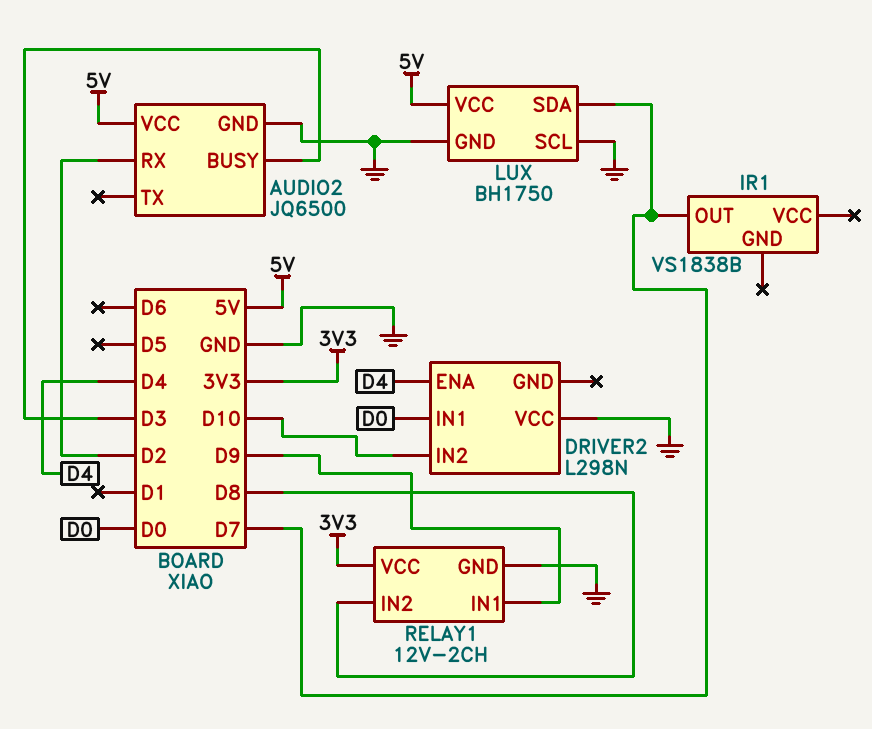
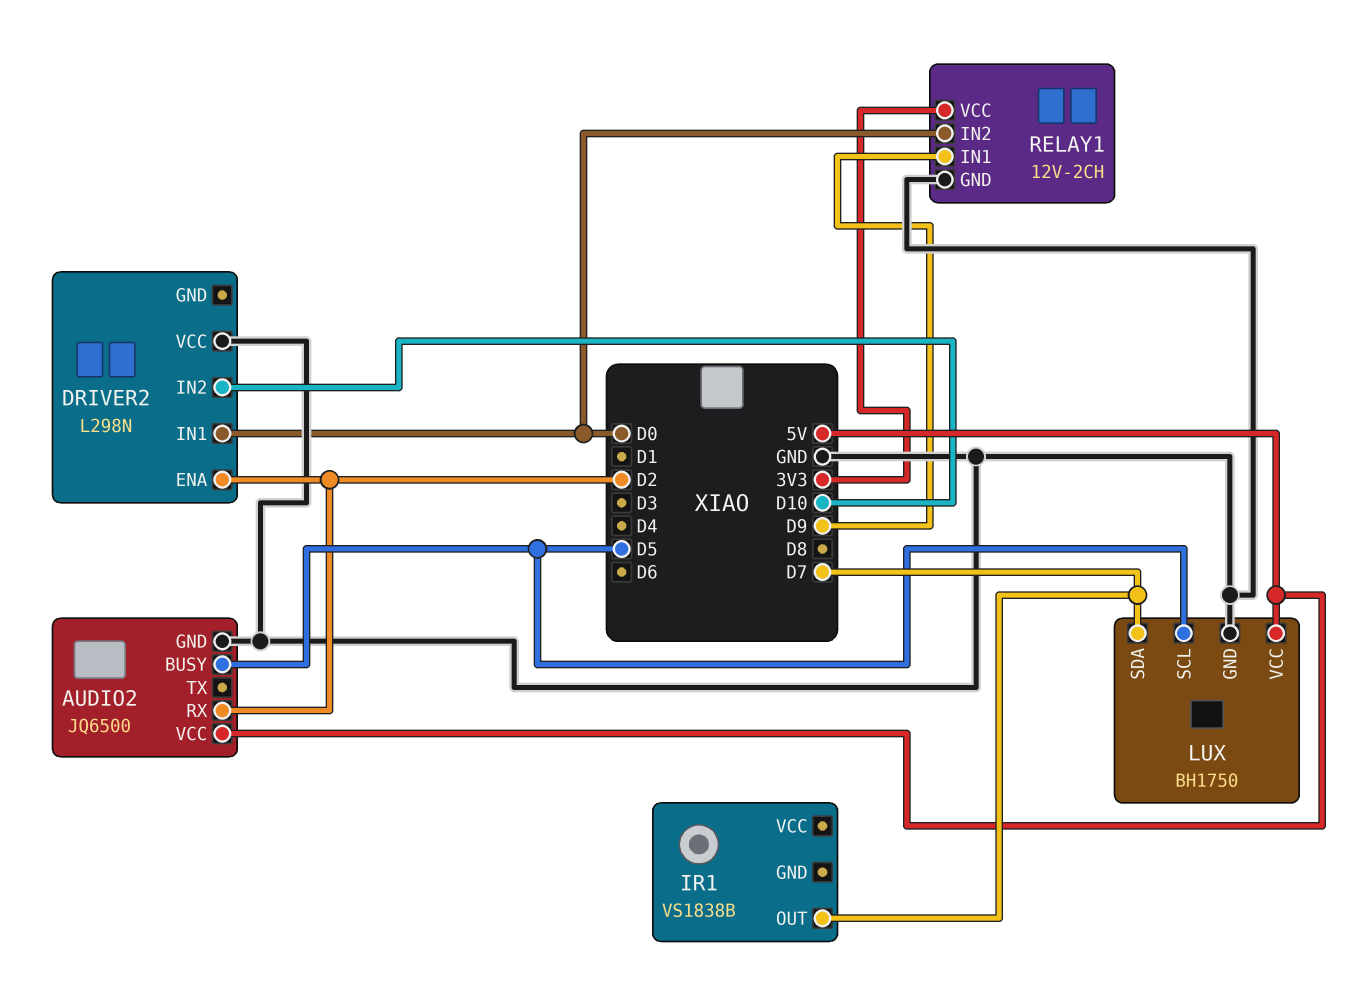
AUDIO2 pin BUSY: D3 -> D5
DRIVER2 pin ENA: D4 -> D2
LUX pin SCL: GND -> D5
RELAY1 pin IN2: D8 -> D0

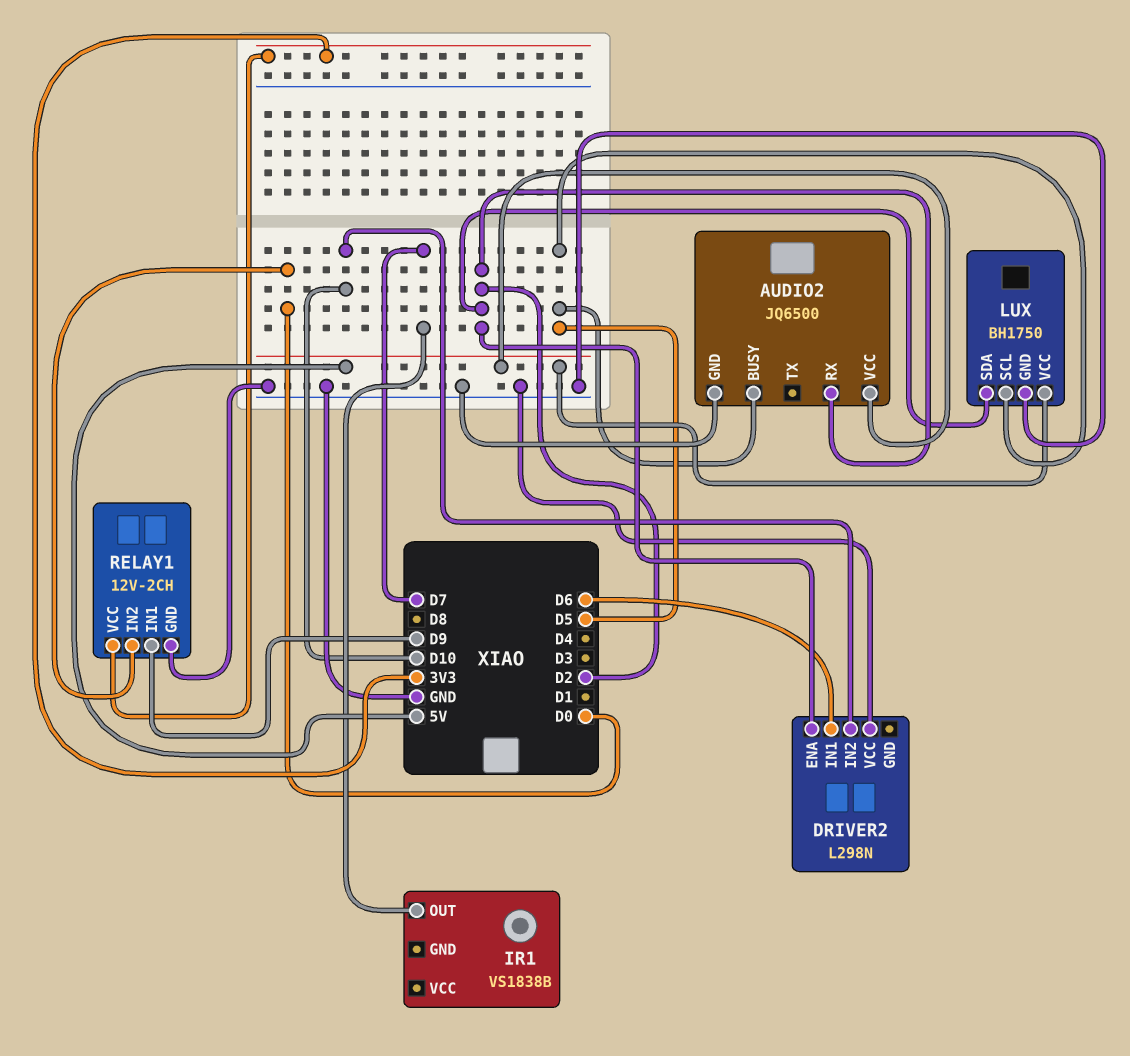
DRIVER2 pin IN1: D0 -> D6
LUX pin SDA: D7 -> D2

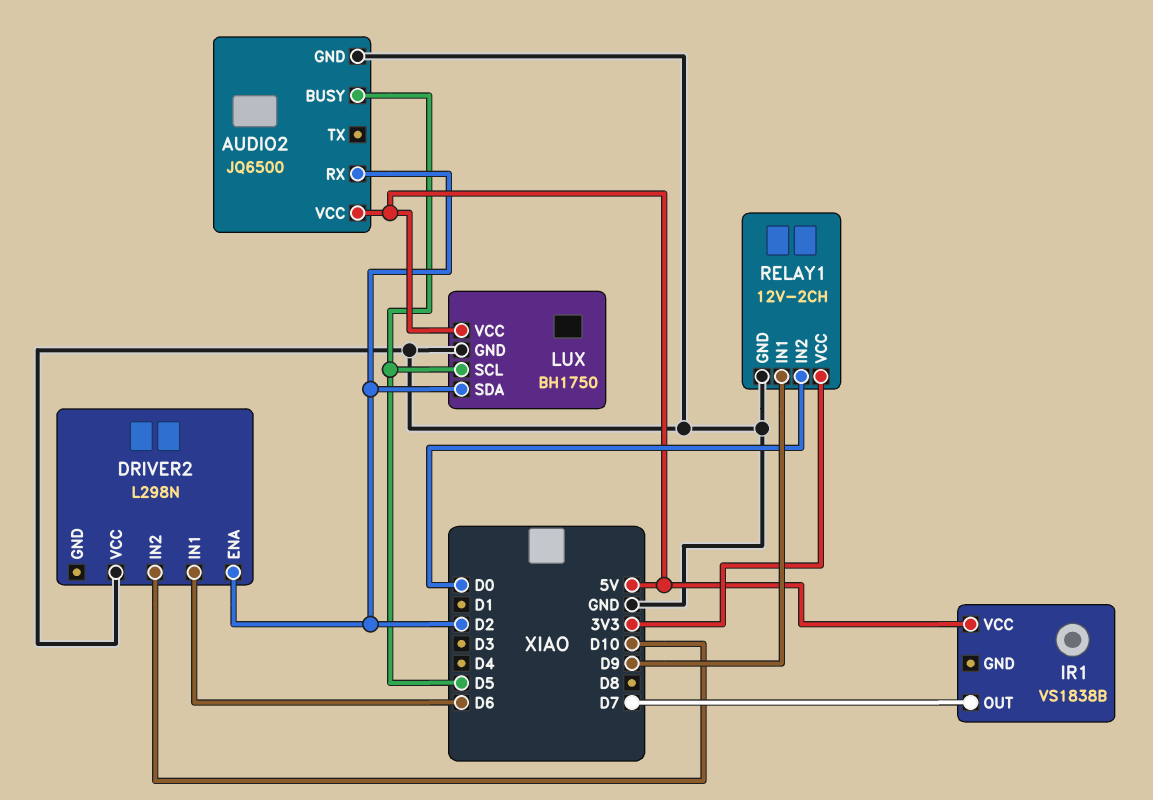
IR1 pin VCC: none -> 5V

